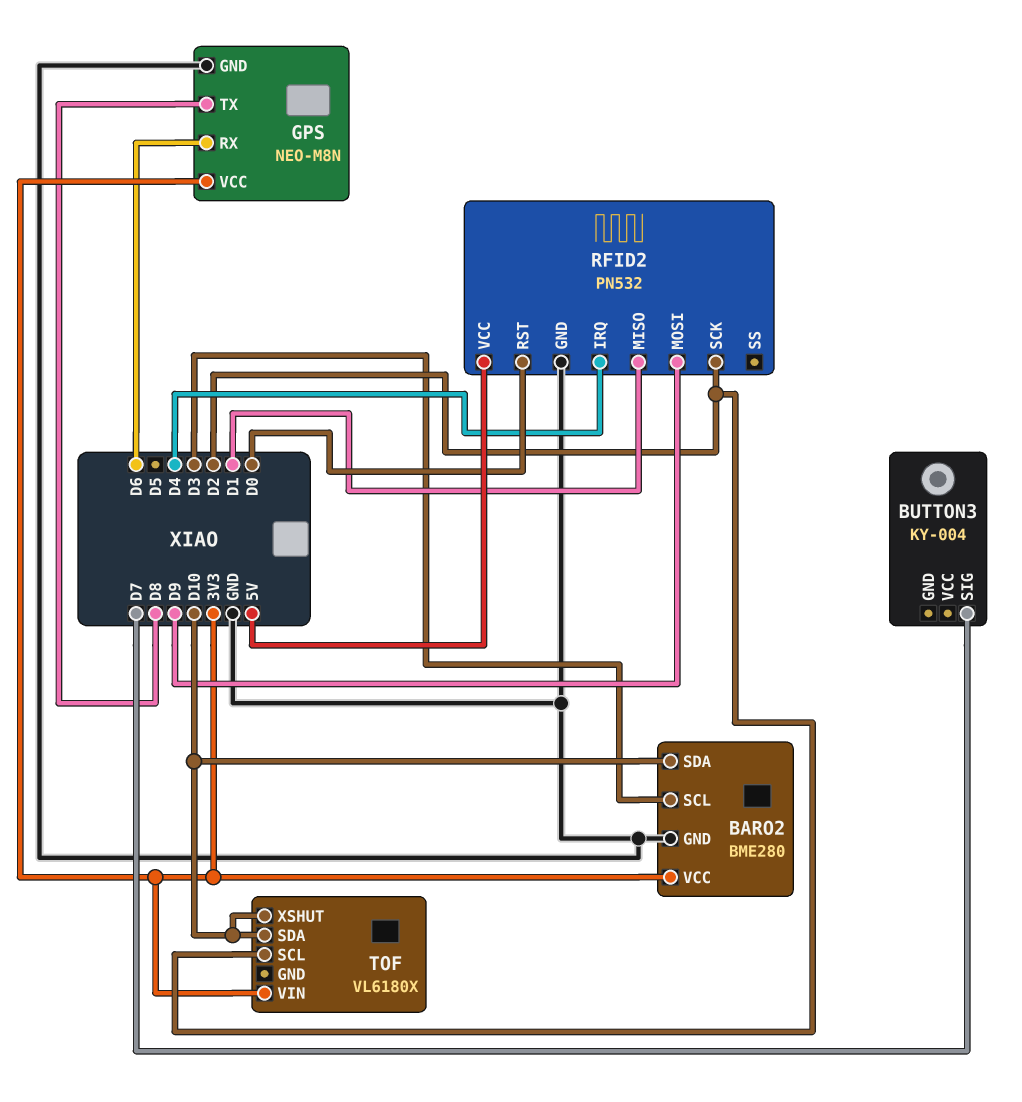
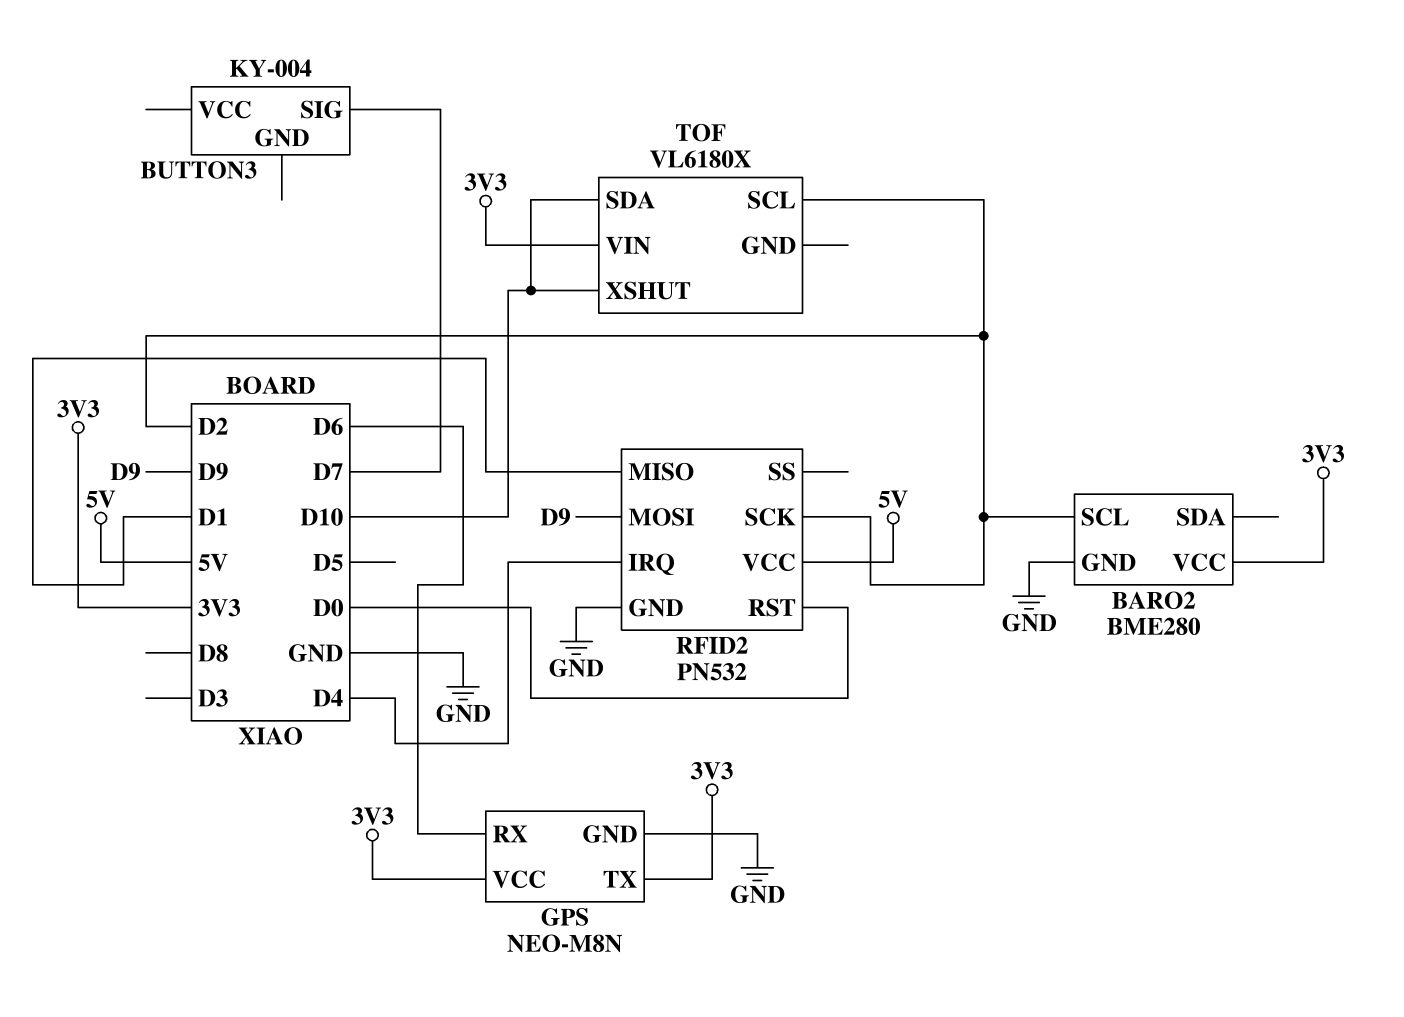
BARO2 pin SCL: D3 -> D2
BARO2 pin SDA: D10 -> none
GPS pin TX: D8 -> 3V3

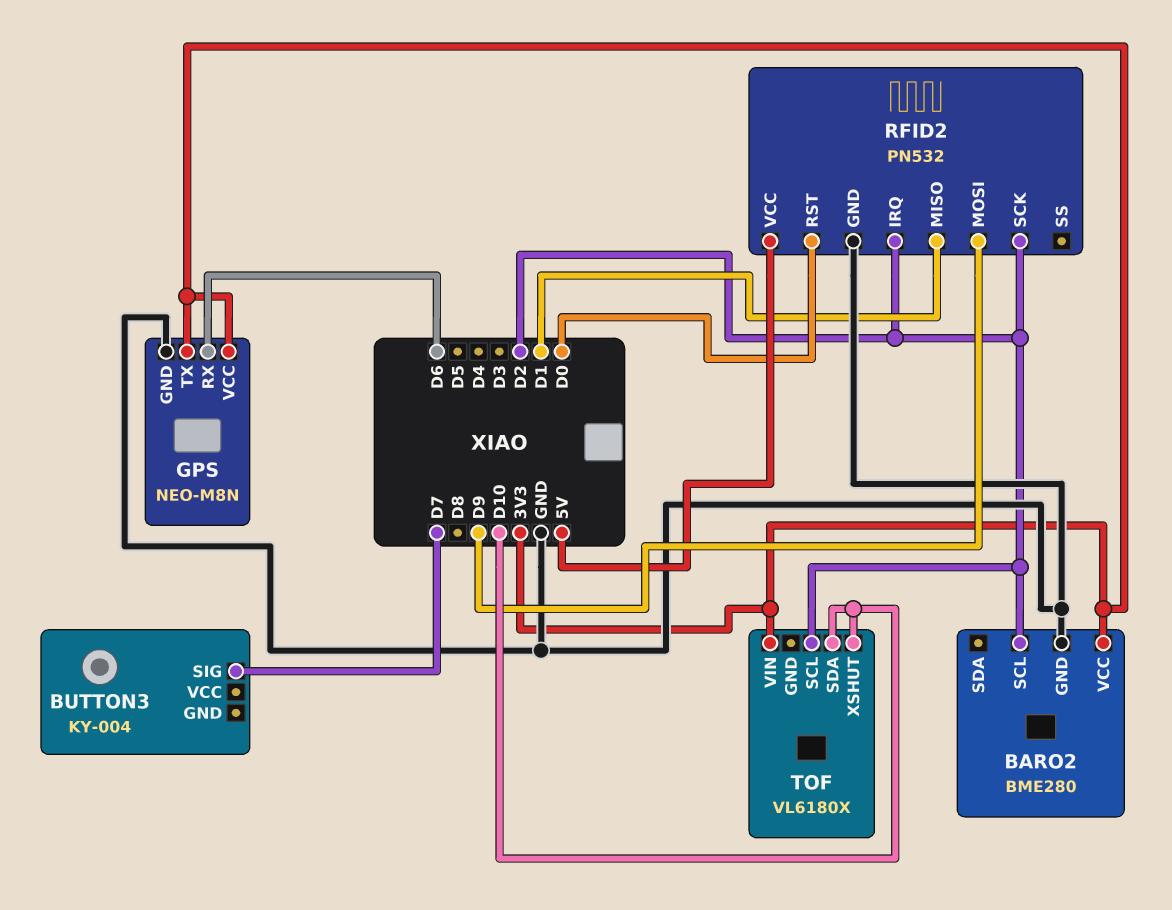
RFID2 pin IRQ: D4 -> D2

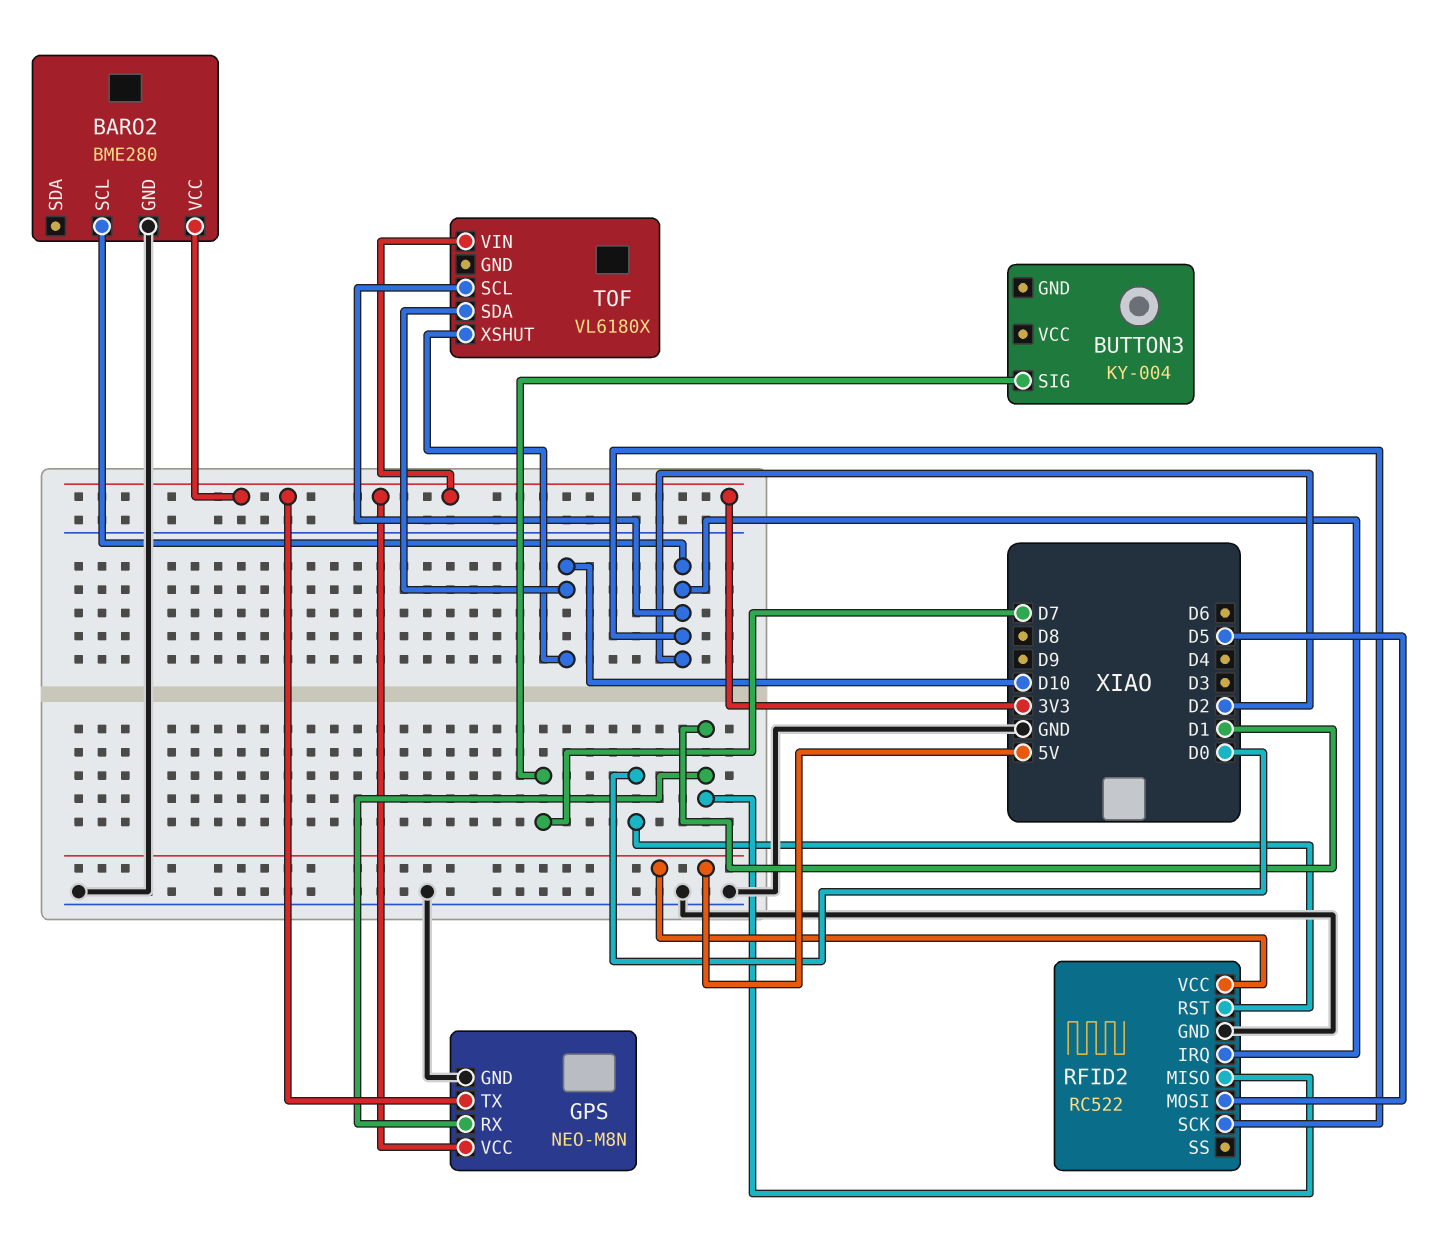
GPS pin RX: D6 -> D1
RFID2: PN532 -> RC522
RFID2 pin MOSI: D9 -> D5

